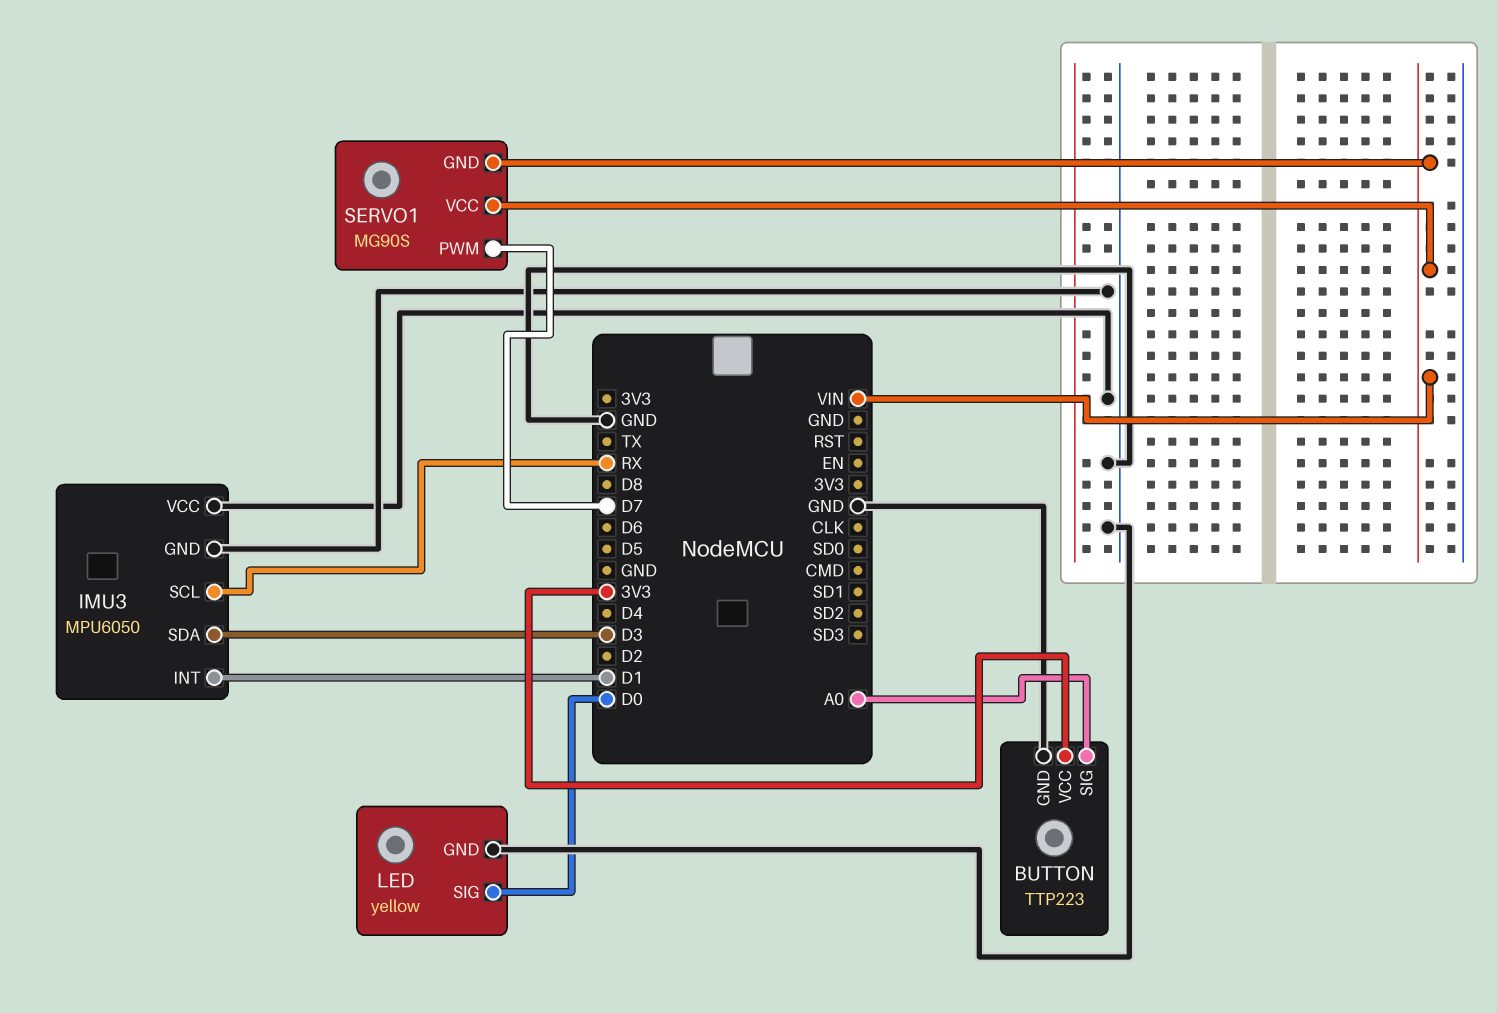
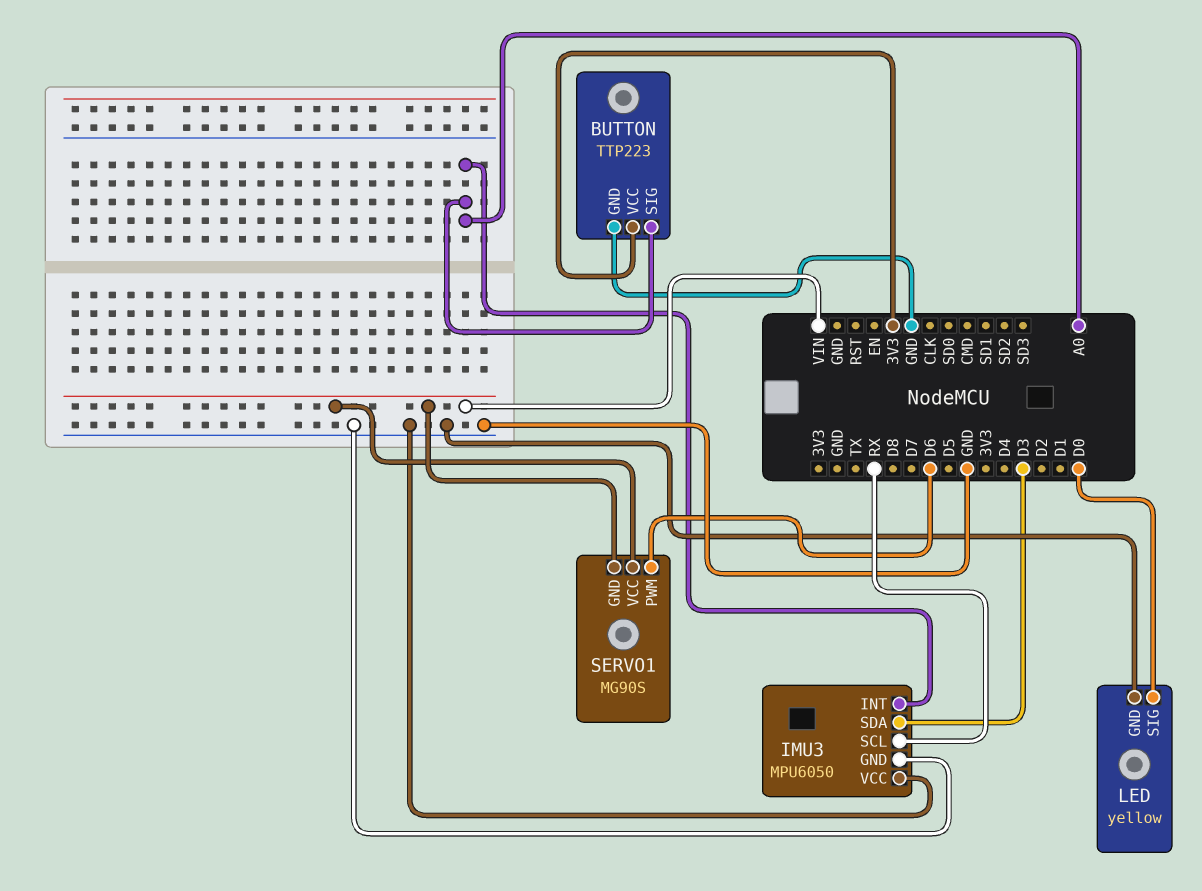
IMU3 pin INT: D1 -> A0
SERVO1 pin PWM: D7 -> D6

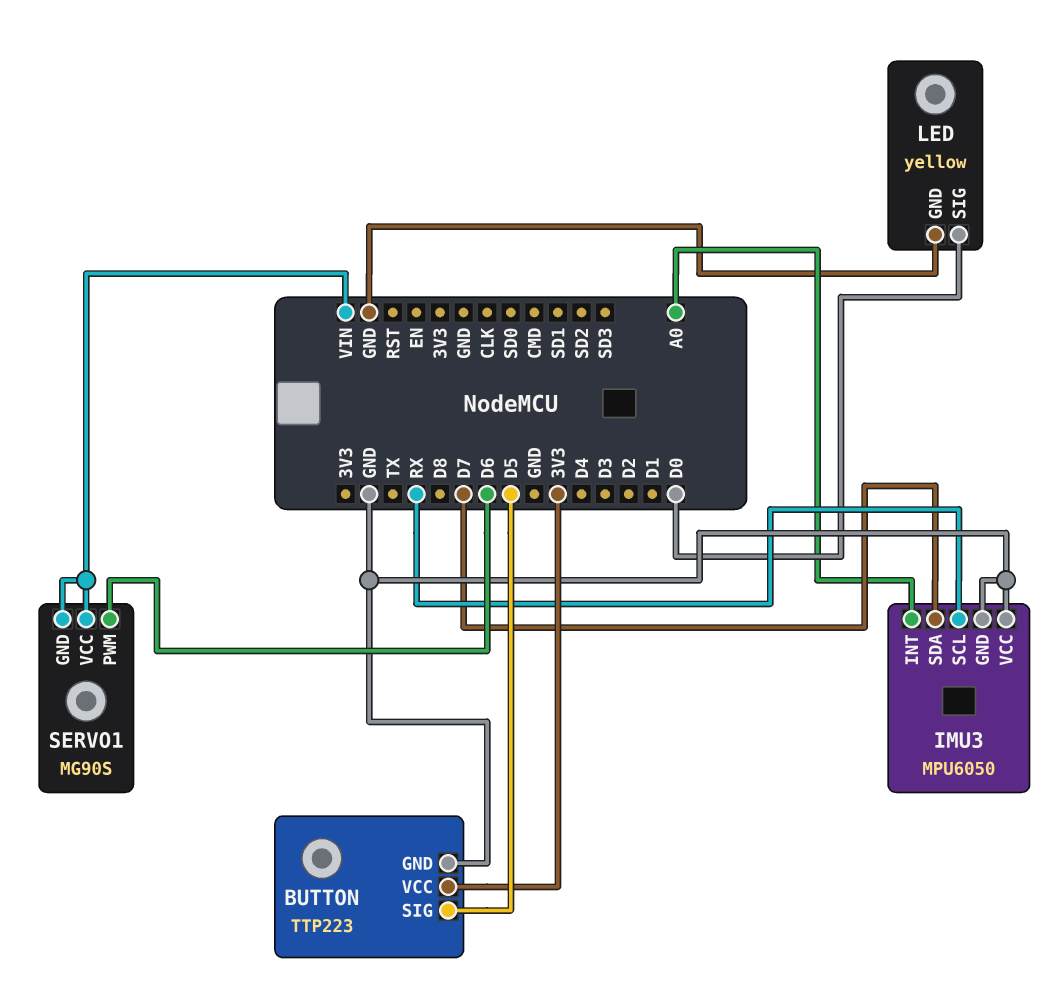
BUTTON pin SIG: A0 -> D5
IMU3 pin SDA: D3 -> D7

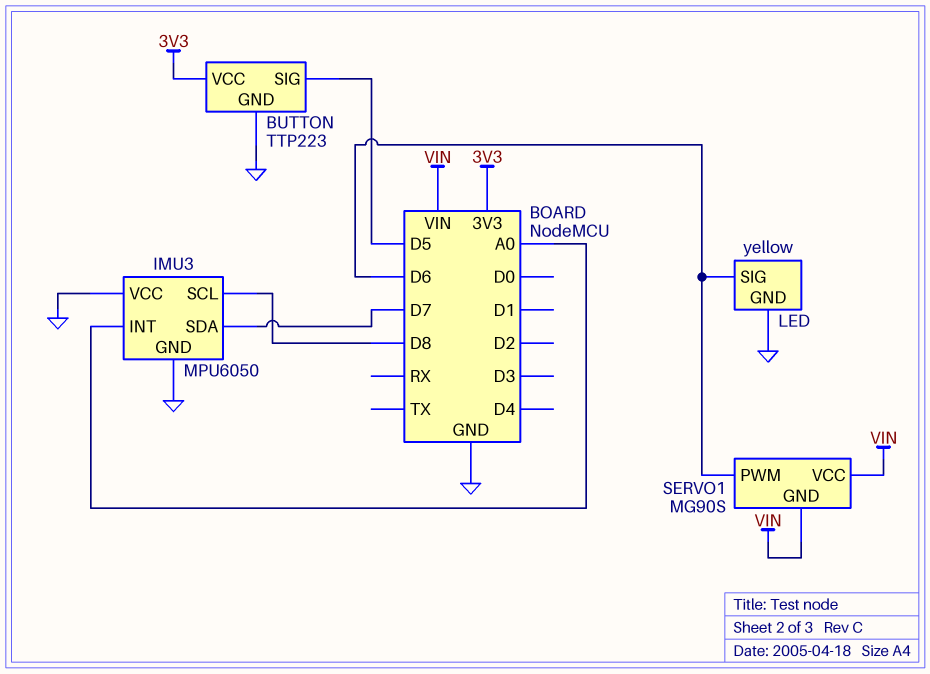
IMU3 pin SCL: RX -> D8
LED pin SIG: D0 -> D6

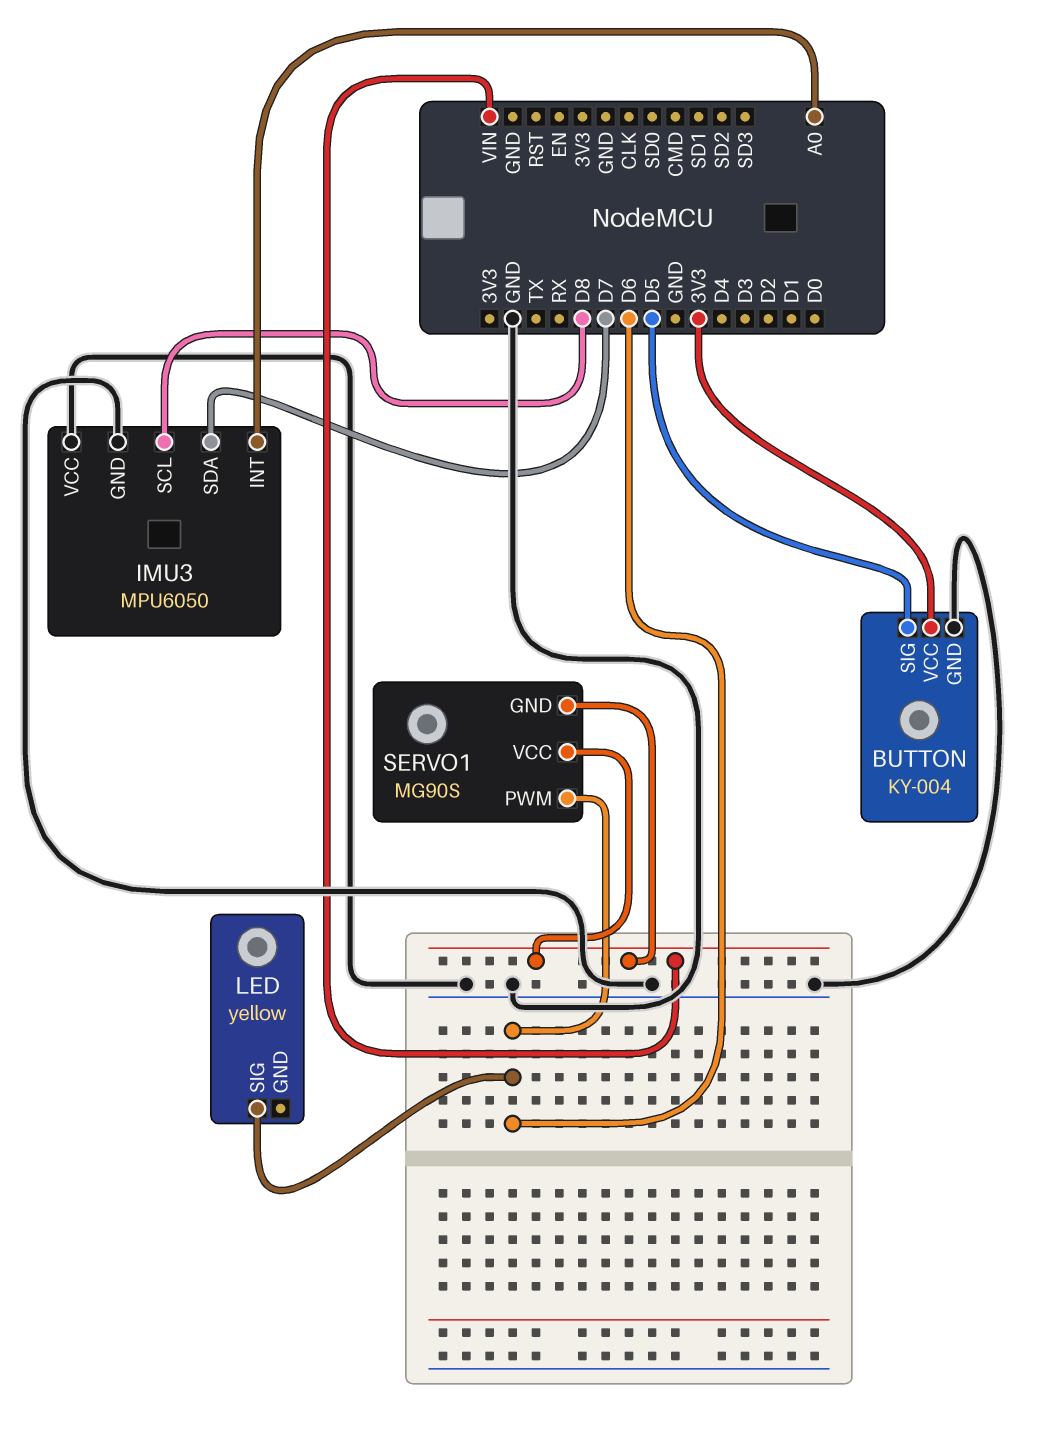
BUTTON: TTP223 -> KY-004
LED pin GND: GND -> none

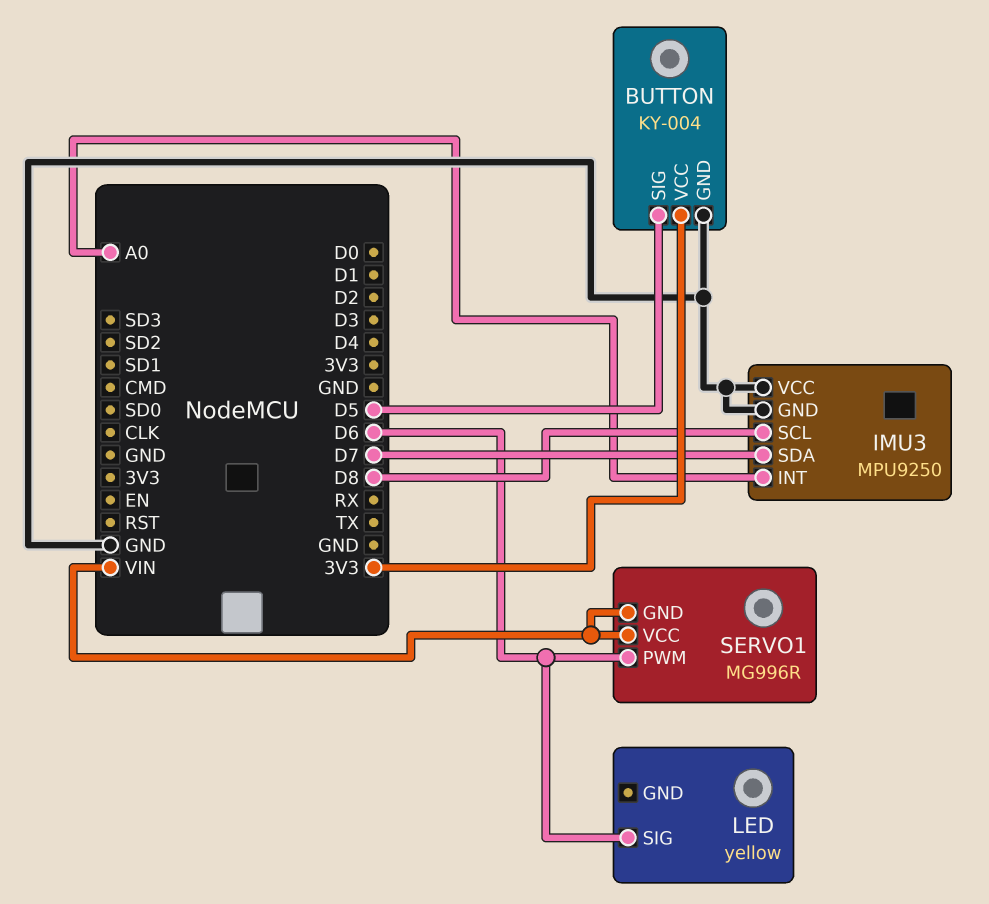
IMU3: MPU6050 -> MPU9250
SERVO1: MG90S -> MG996R

